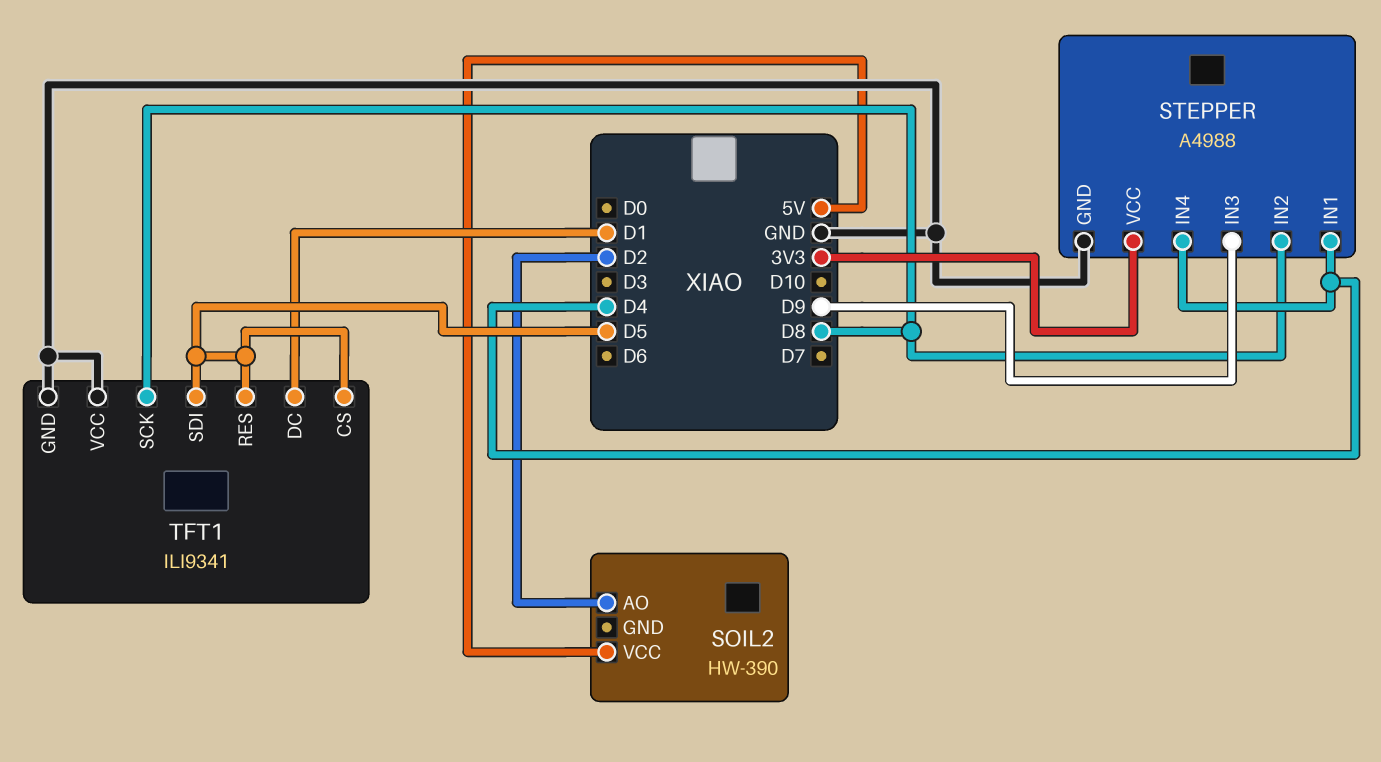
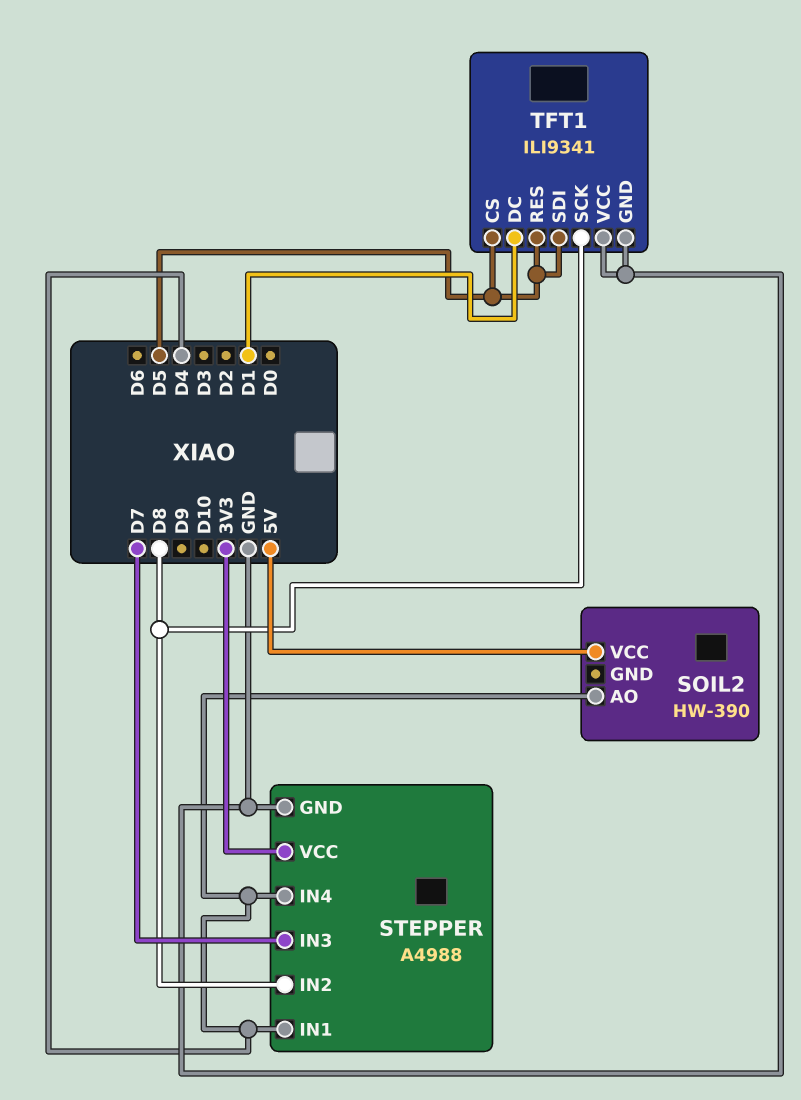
SOIL2 pin AO: D2 -> D4
STEPPER pin IN3: D9 -> D7

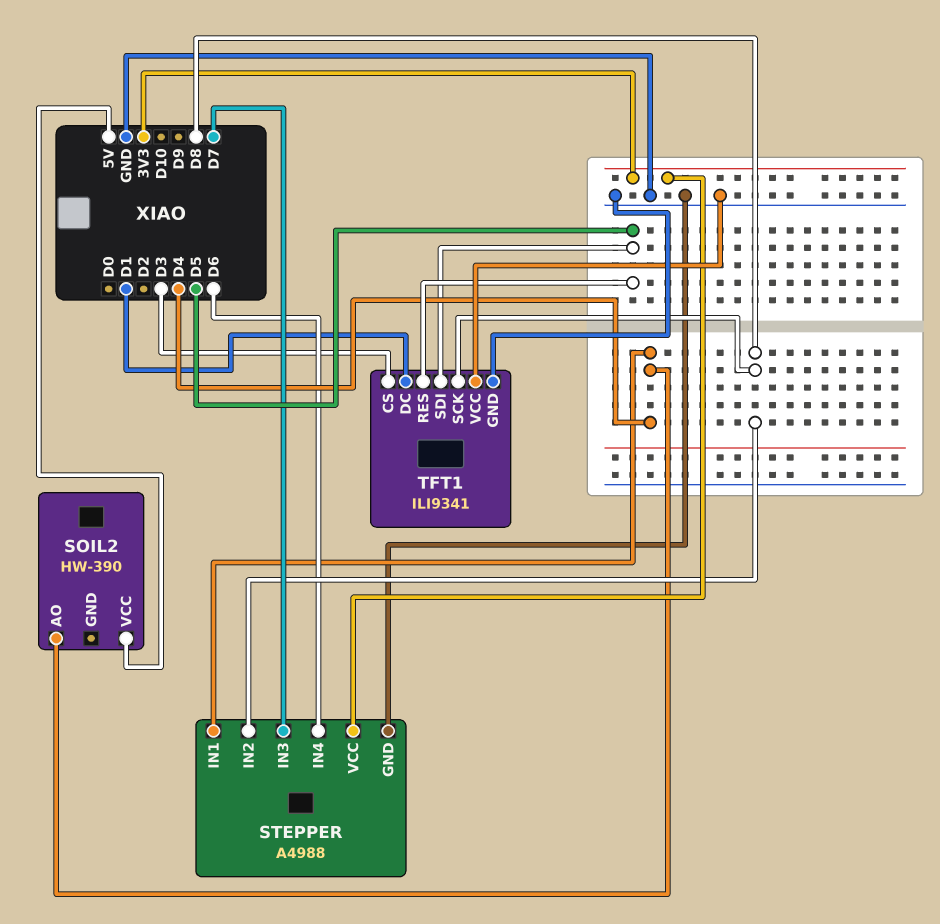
STEPPER pin IN4: D4 -> D6
TFT1 pin CS: D5 -> D3

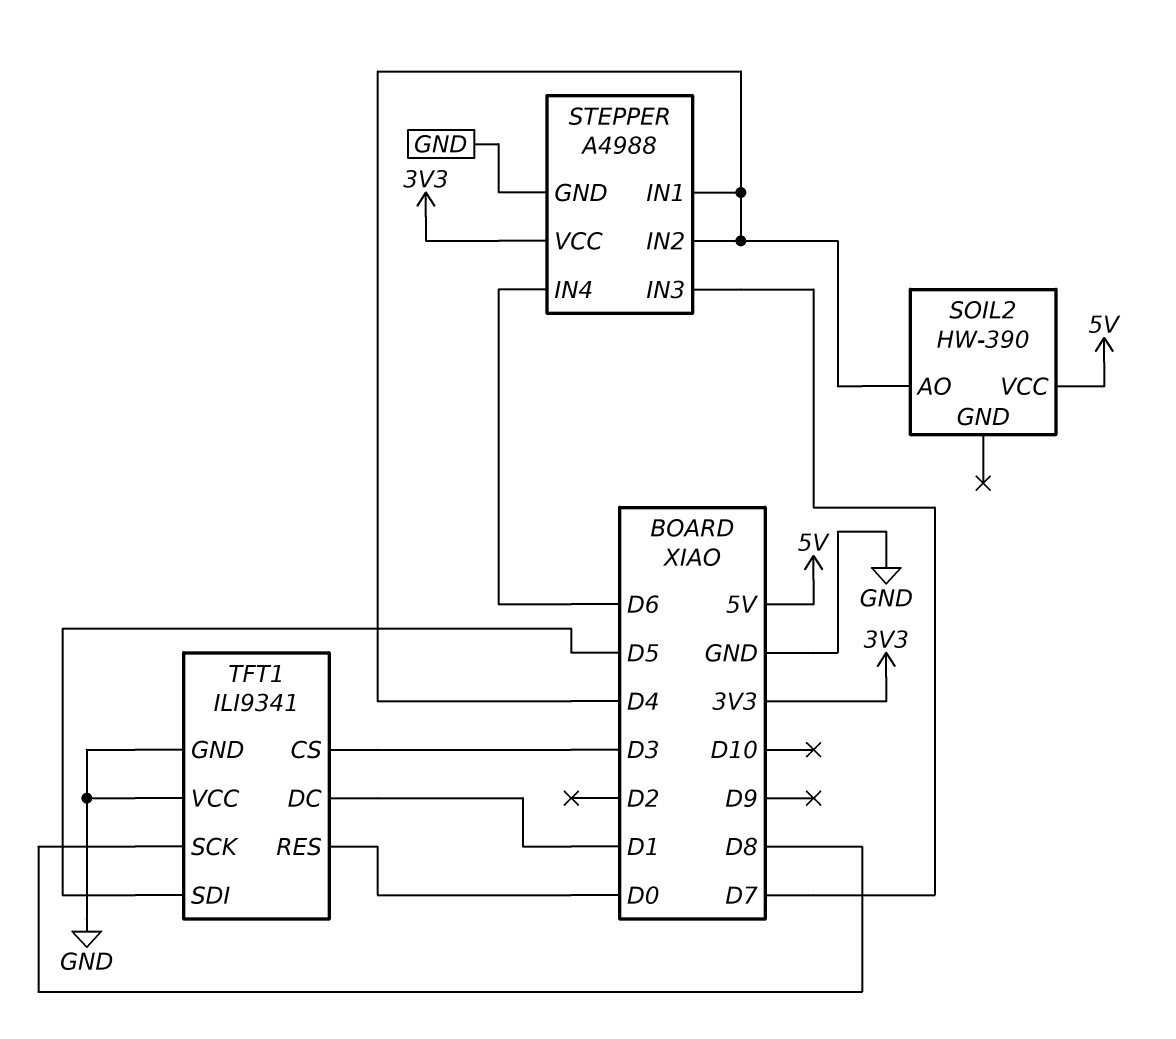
STEPPER pin IN2: D8 -> D4
TFT1 pin RES: D5 -> D0

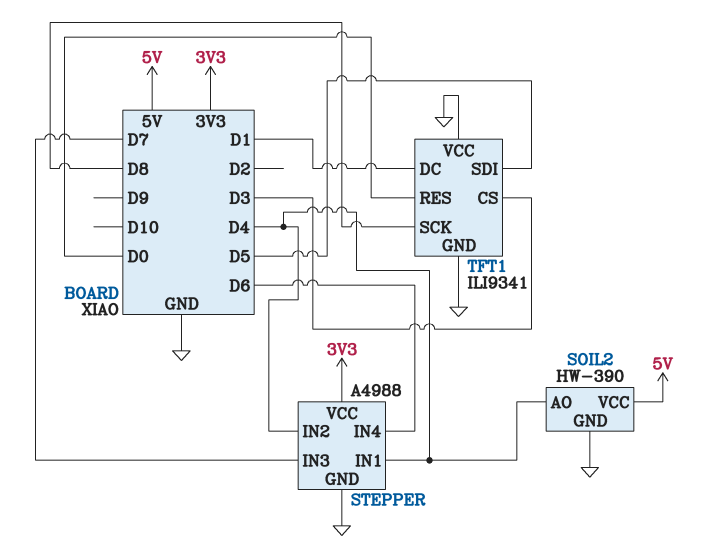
SOIL2 pin GND: none -> GND

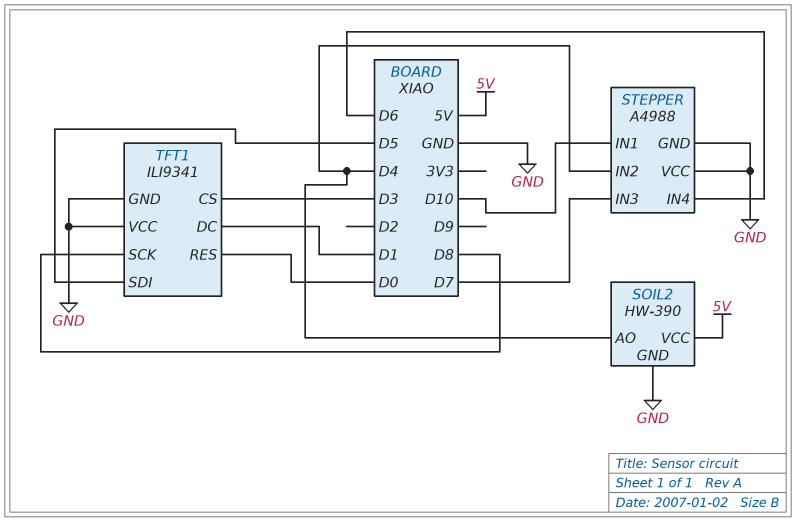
STEPPER pin IN1: D4 -> D10
STEPPER pin VCC: 3V3 -> GND

